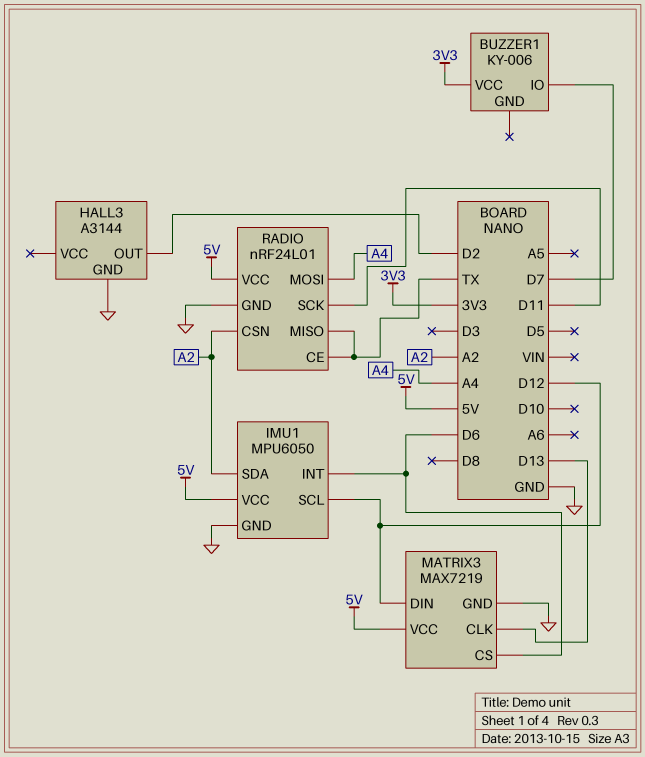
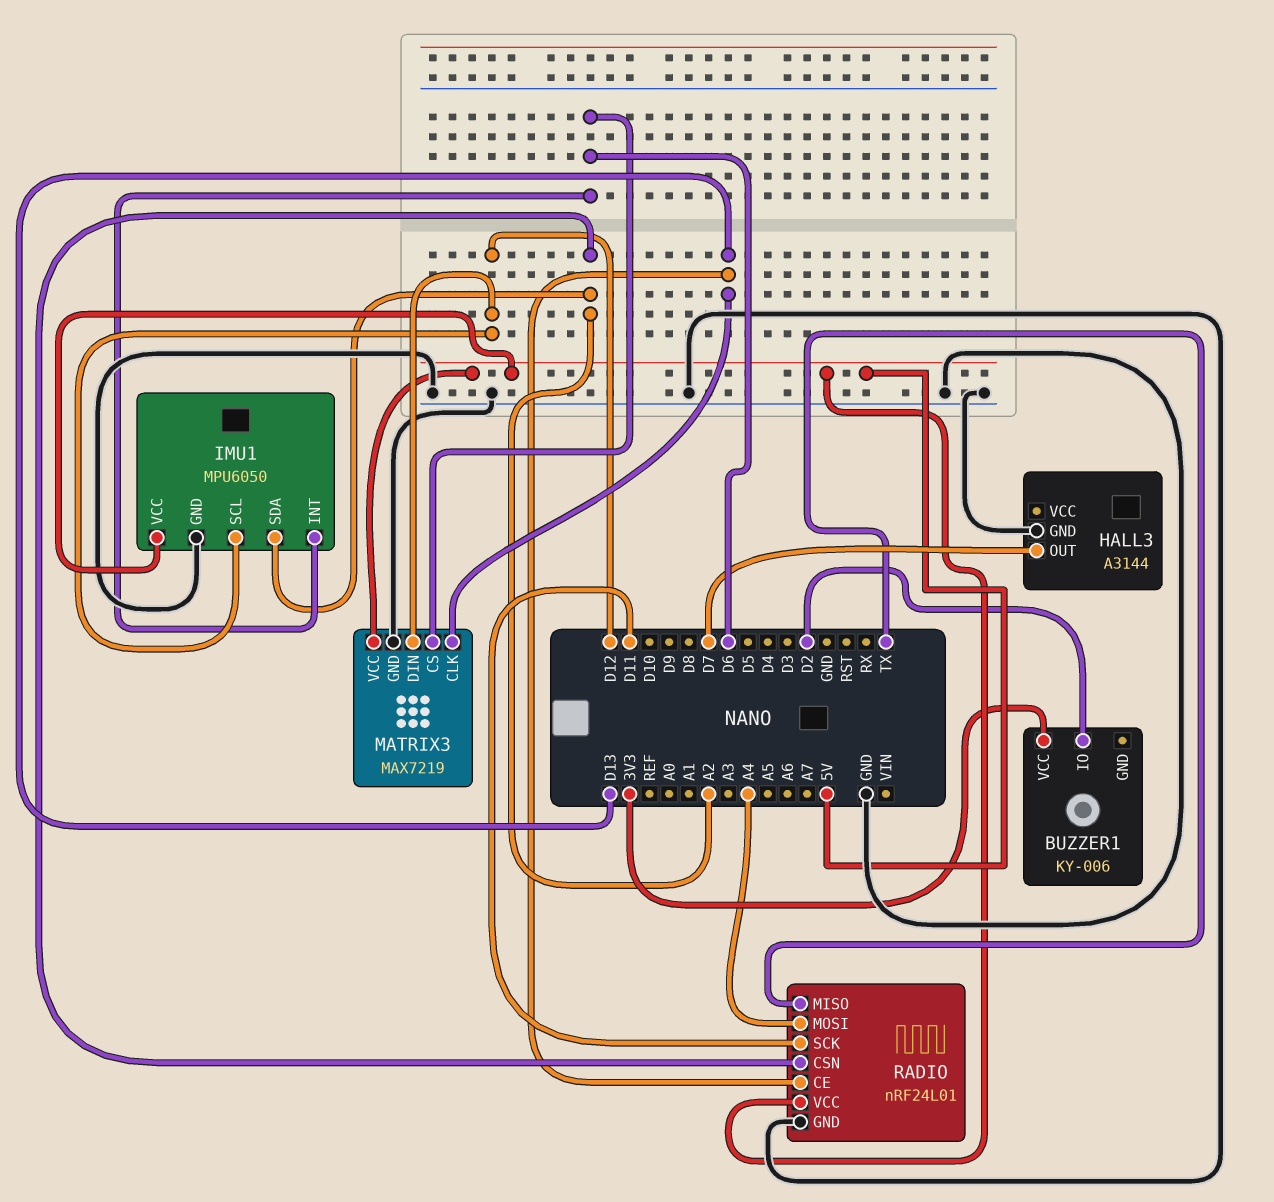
BUZZER1 pin IO: D7 -> D2
HALL3 pin OUT: D2 -> D7
RADIO pin CE: TX -> D13

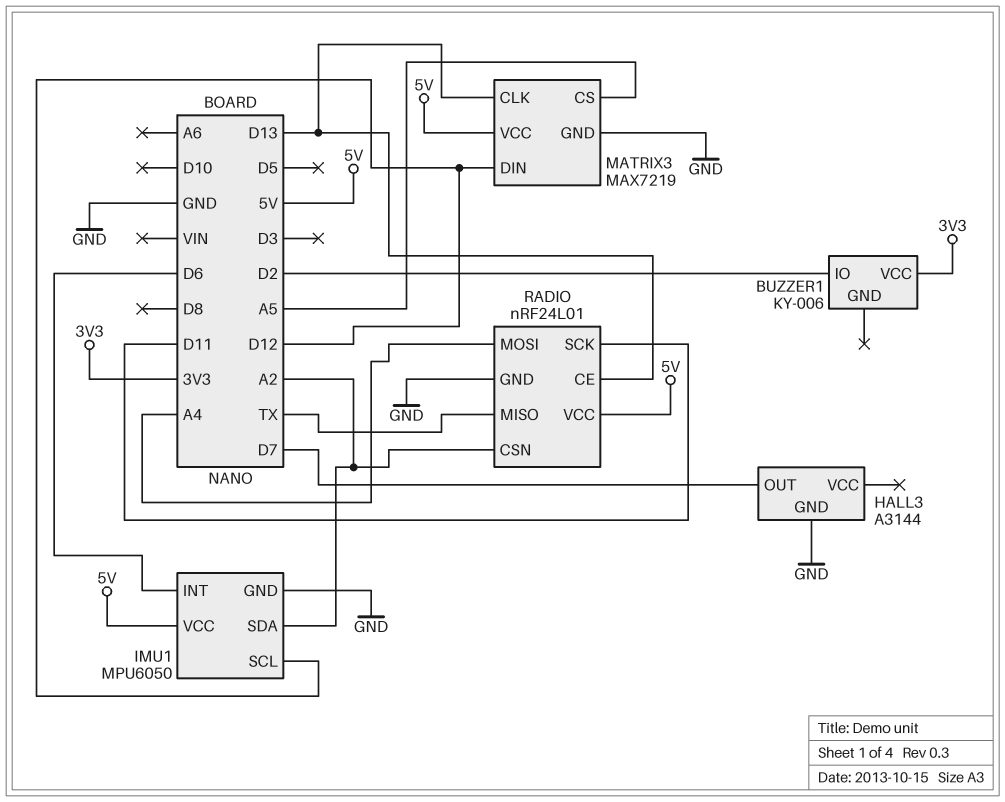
MATRIX3 pin CS: D6 -> A5

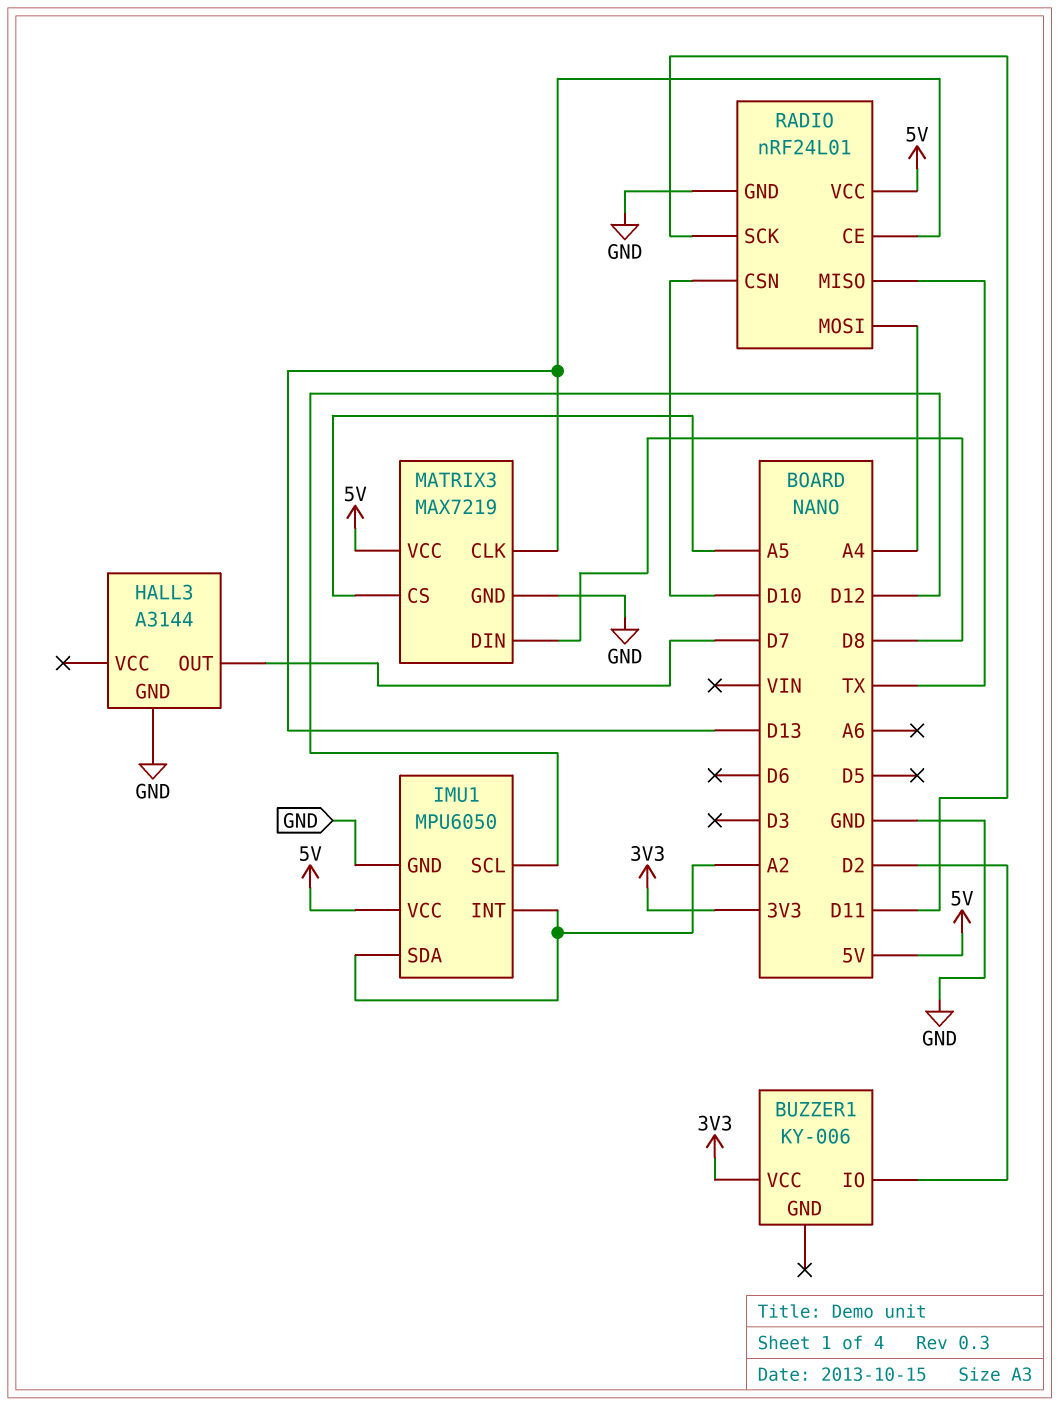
IMU1 pin INT: D6 -> A2
MATRIX3 pin DIN: D12 -> D8
RADIO pin CSN: A2 -> D10

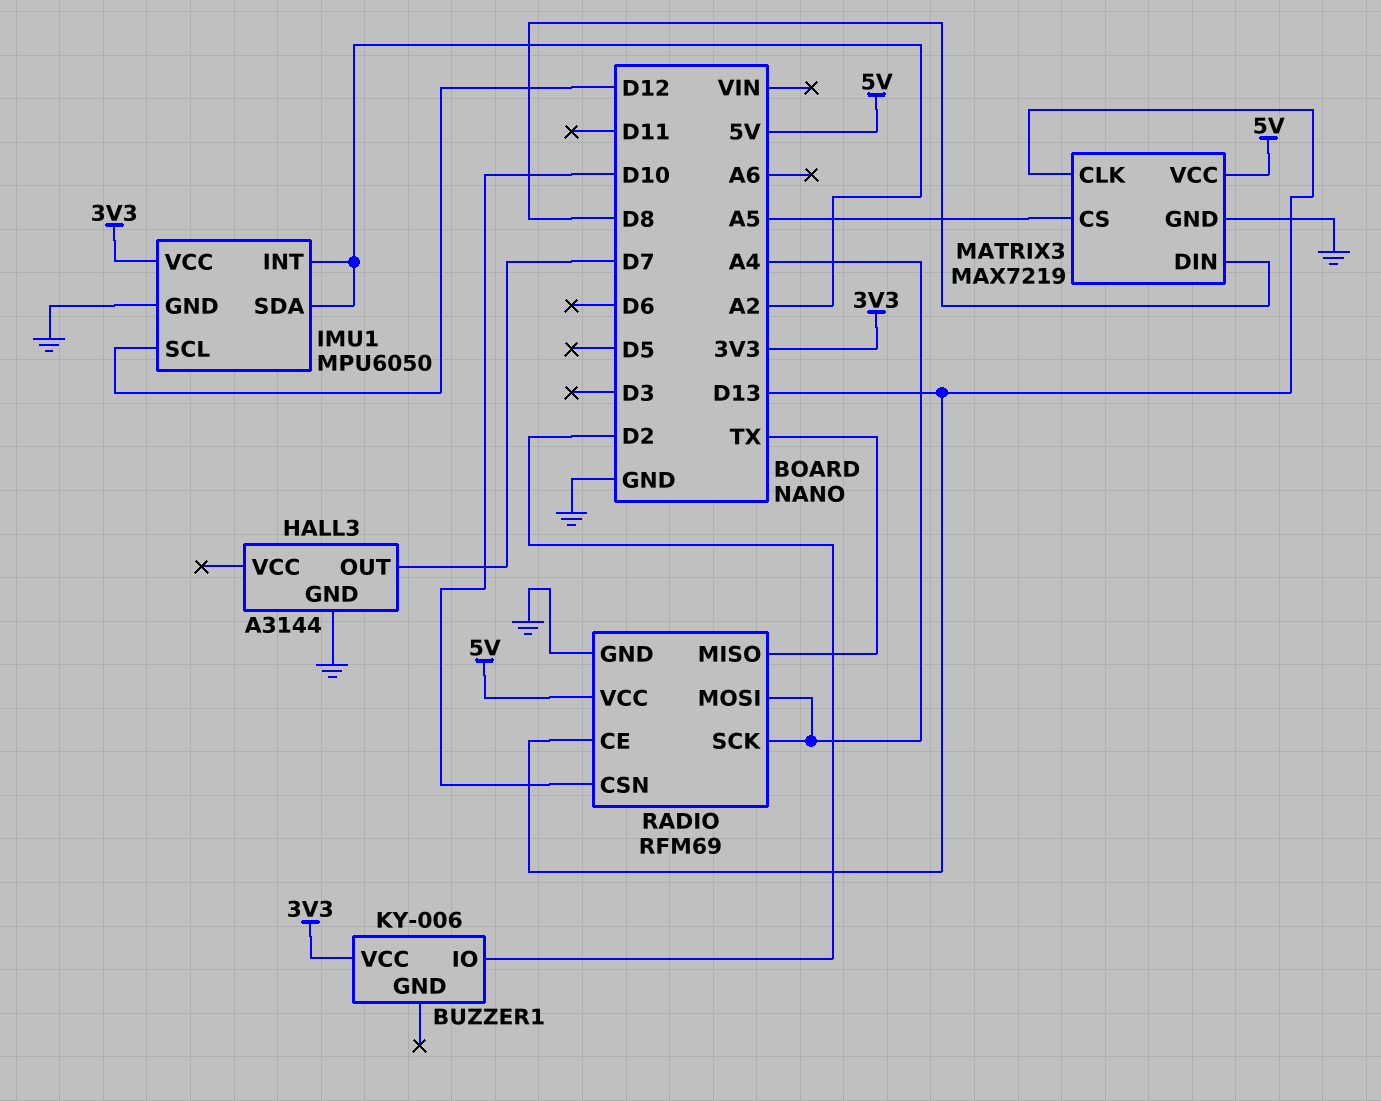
IMU1 pin VCC: 5V -> 3V3
RADIO: nRF24L01 -> RFM69
RADIO pin SCK: D11 -> A4

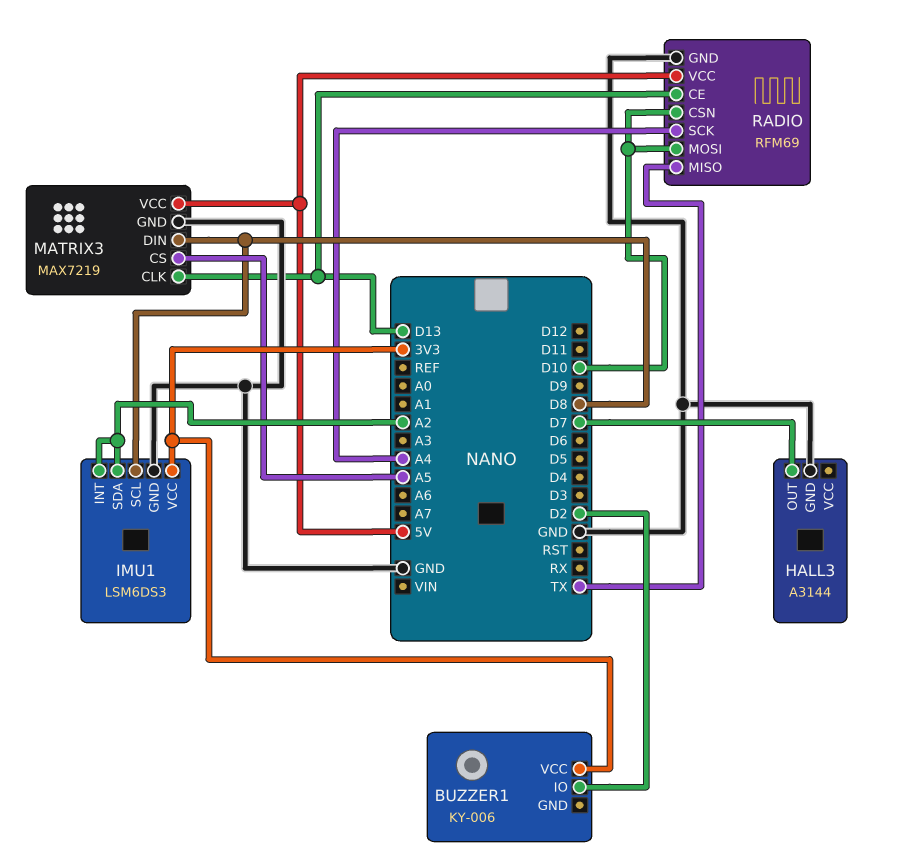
IMU1: MPU6050 -> LSM6DS3
IMU1 pin SCL: D12 -> D8
RADIO pin MOSI: A4 -> D10

